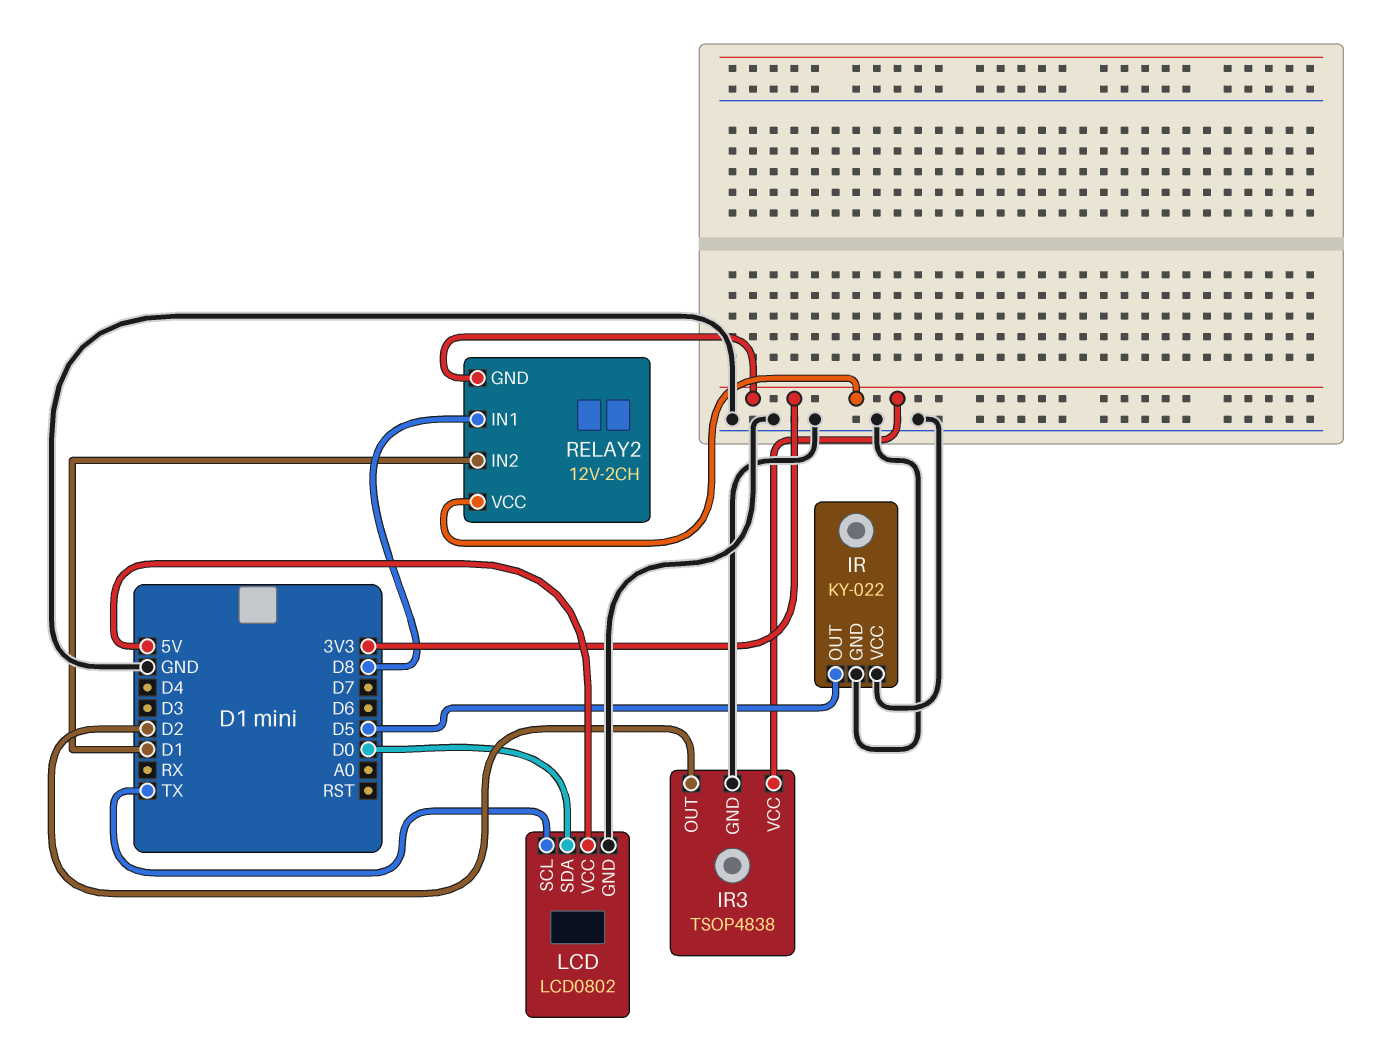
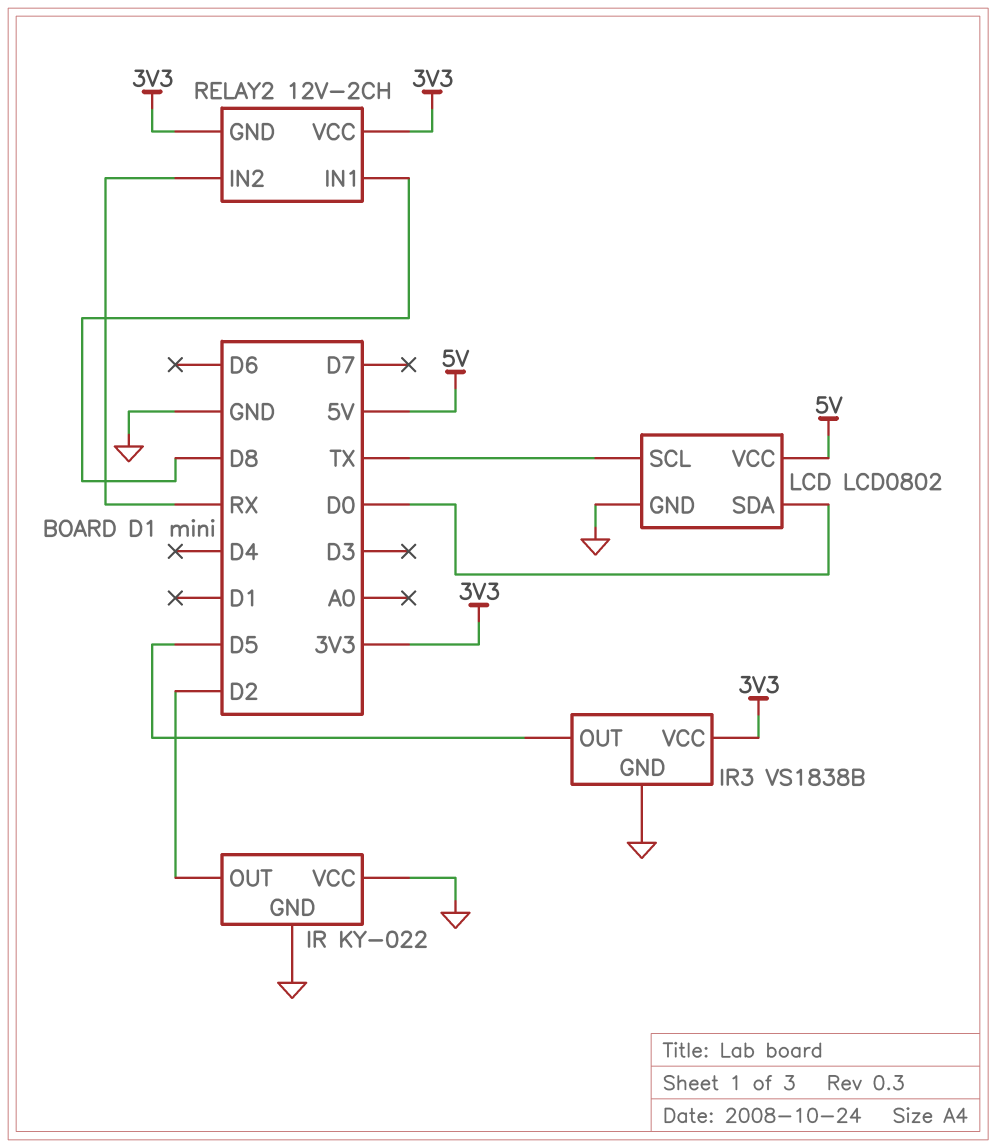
IR pin OUT: D5 -> D2
IR3: TSOP4838 -> VS1838B
IR3 pin OUT: D2 -> D5
RELAY2 pin IN2: D1 -> RX

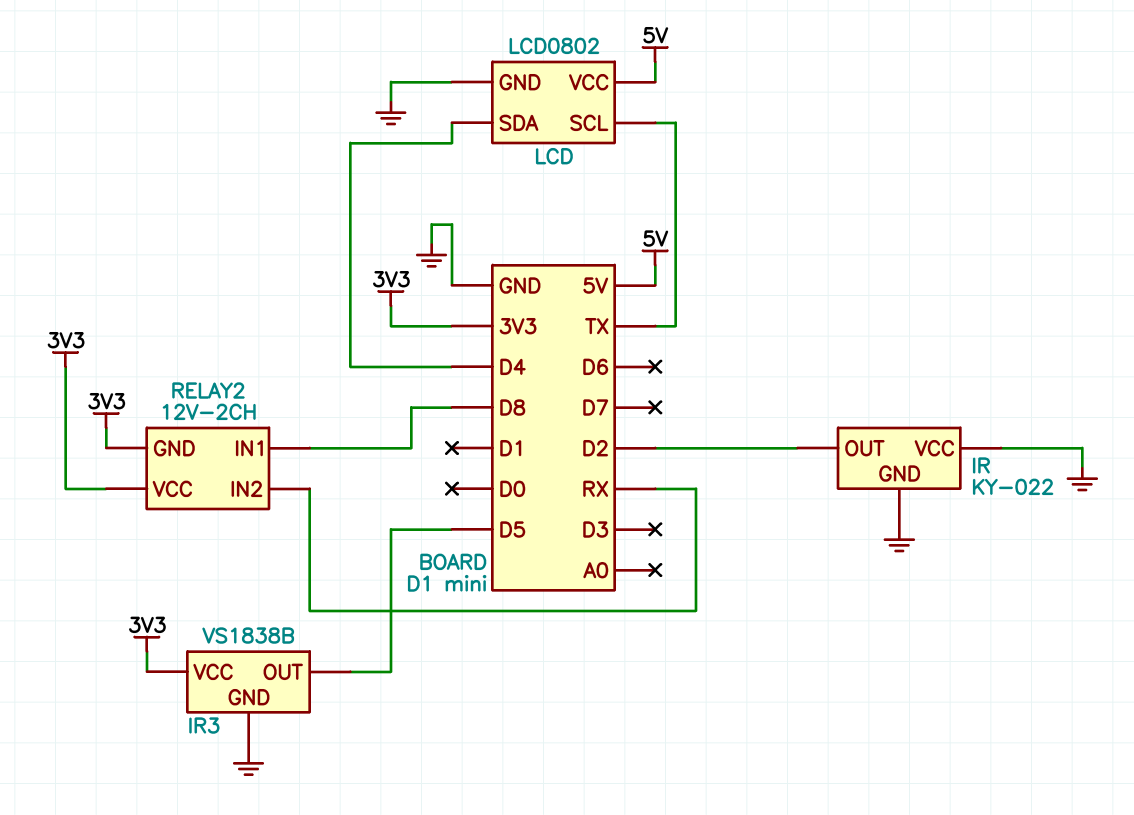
LCD pin SDA: D0 -> D4

